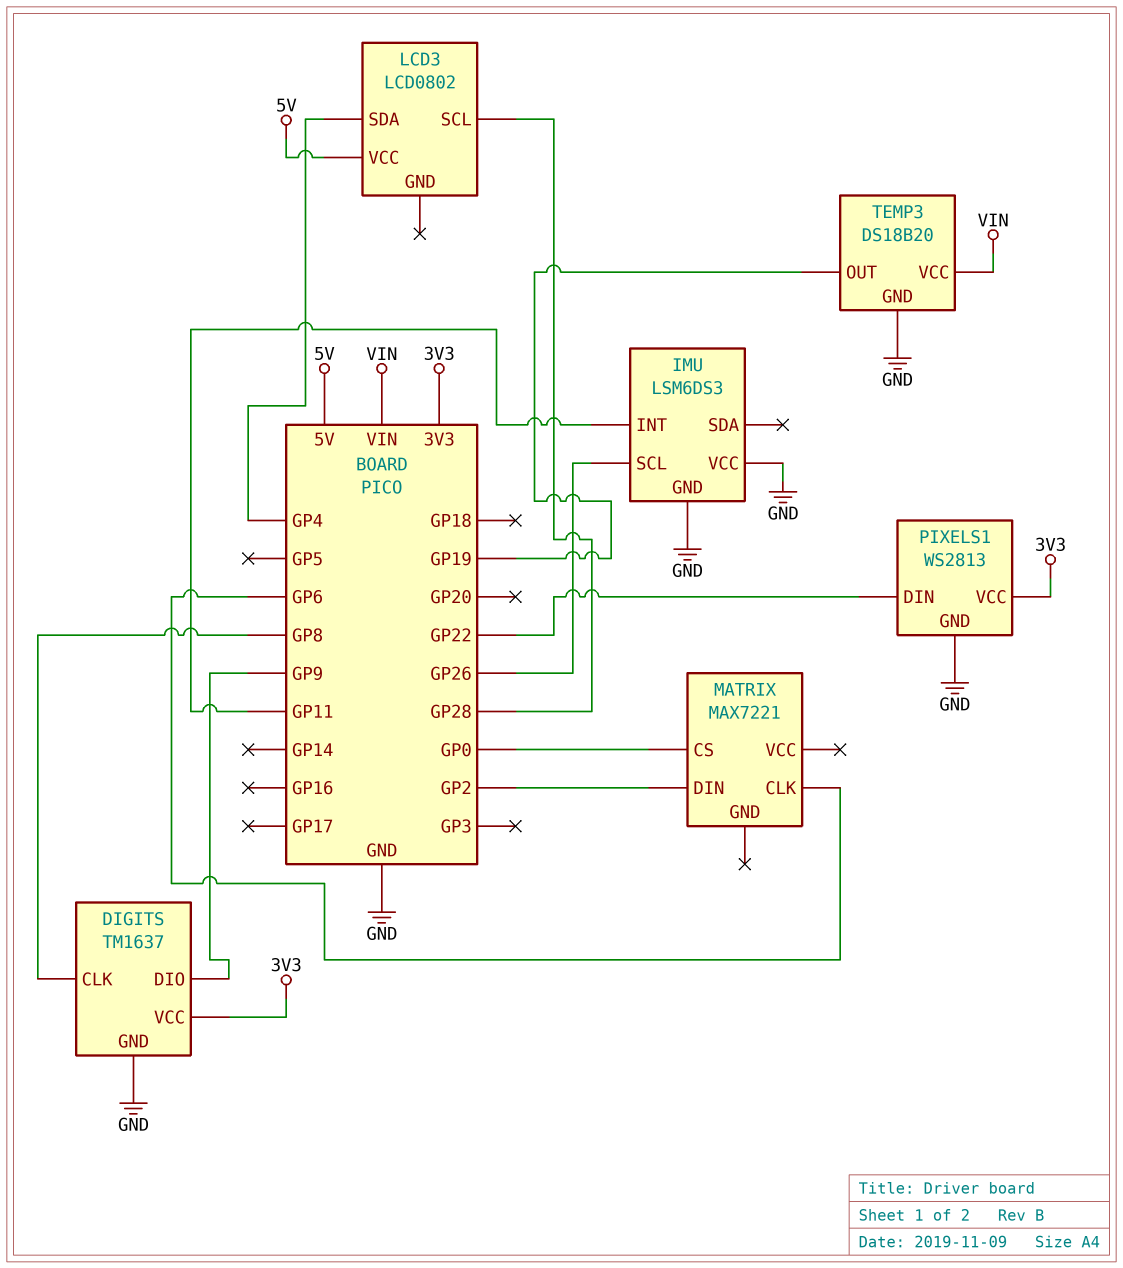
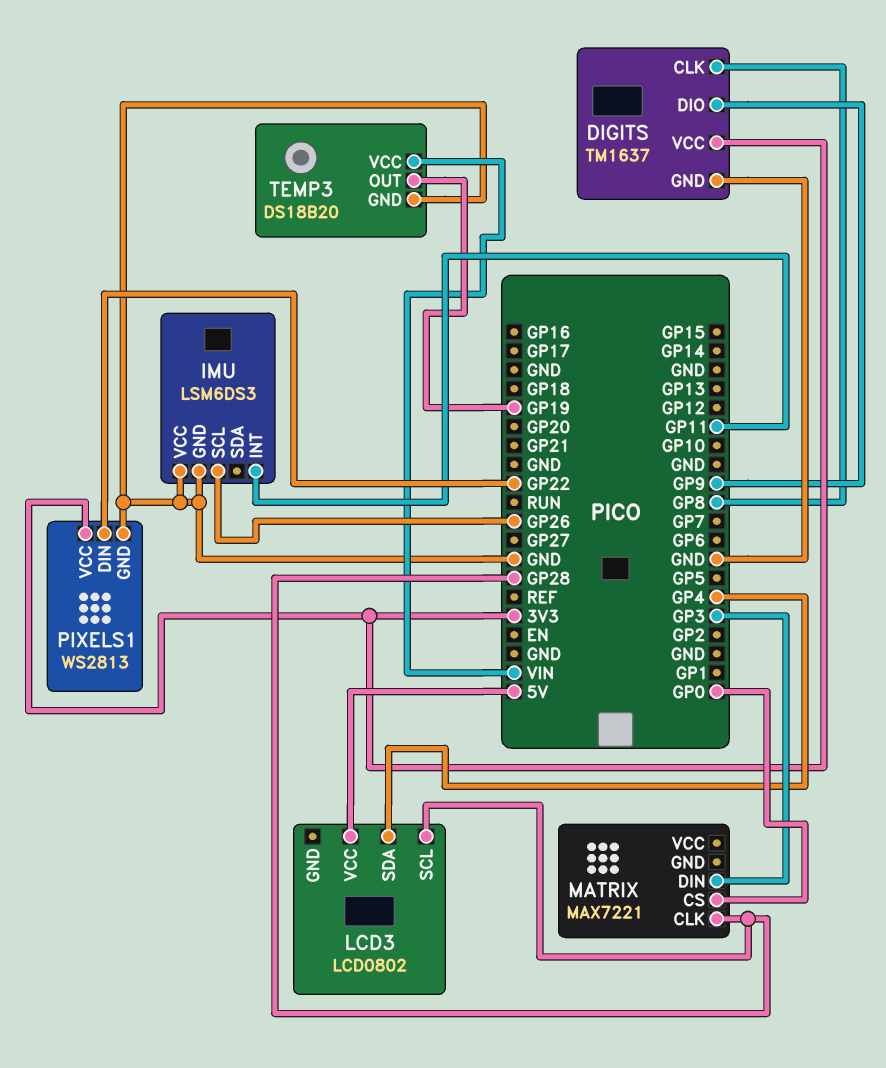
MATRIX pin CLK: GP6 -> GP28
MATRIX pin DIN: GP2 -> GP3

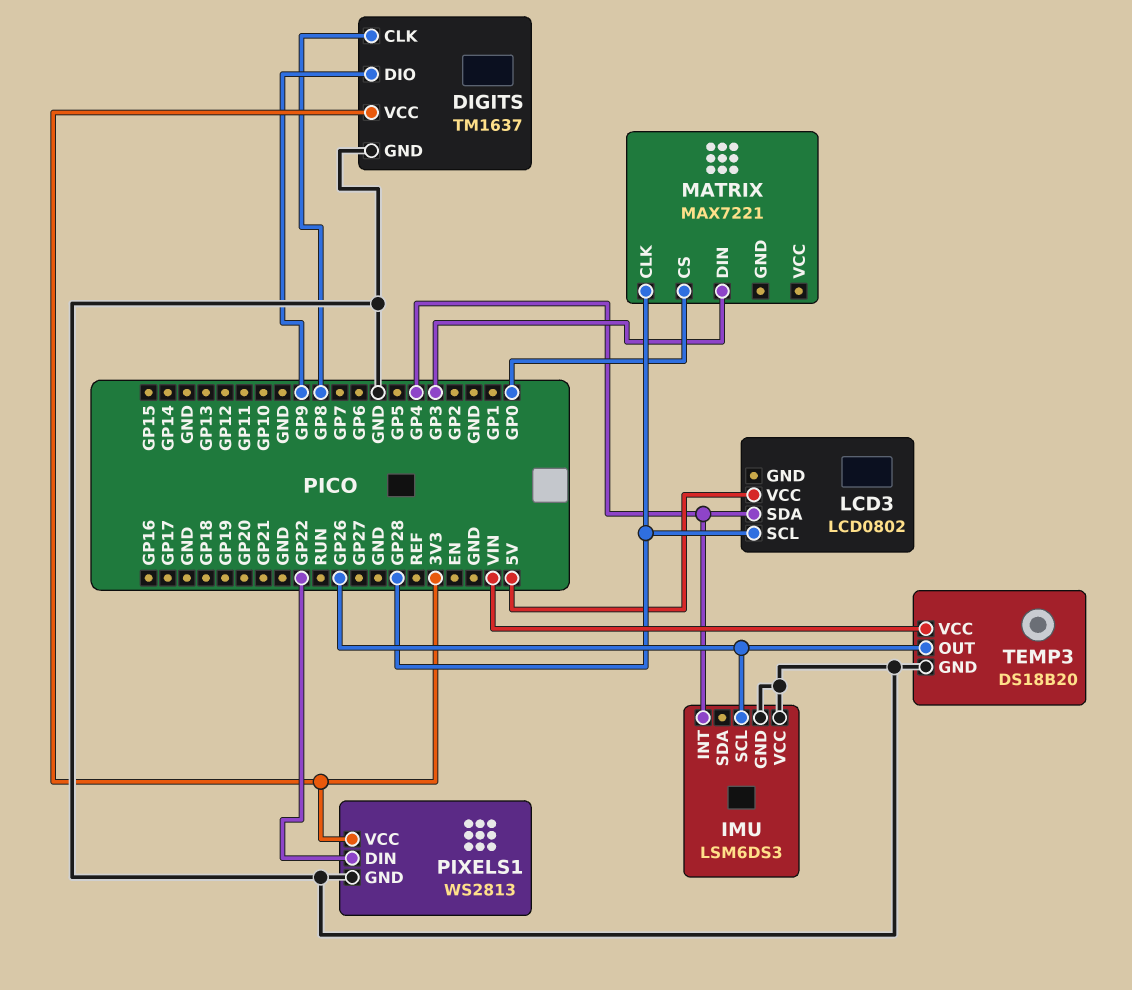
IMU pin INT: GP11 -> GP4
TEMP3 pin OUT: GP19 -> GP26

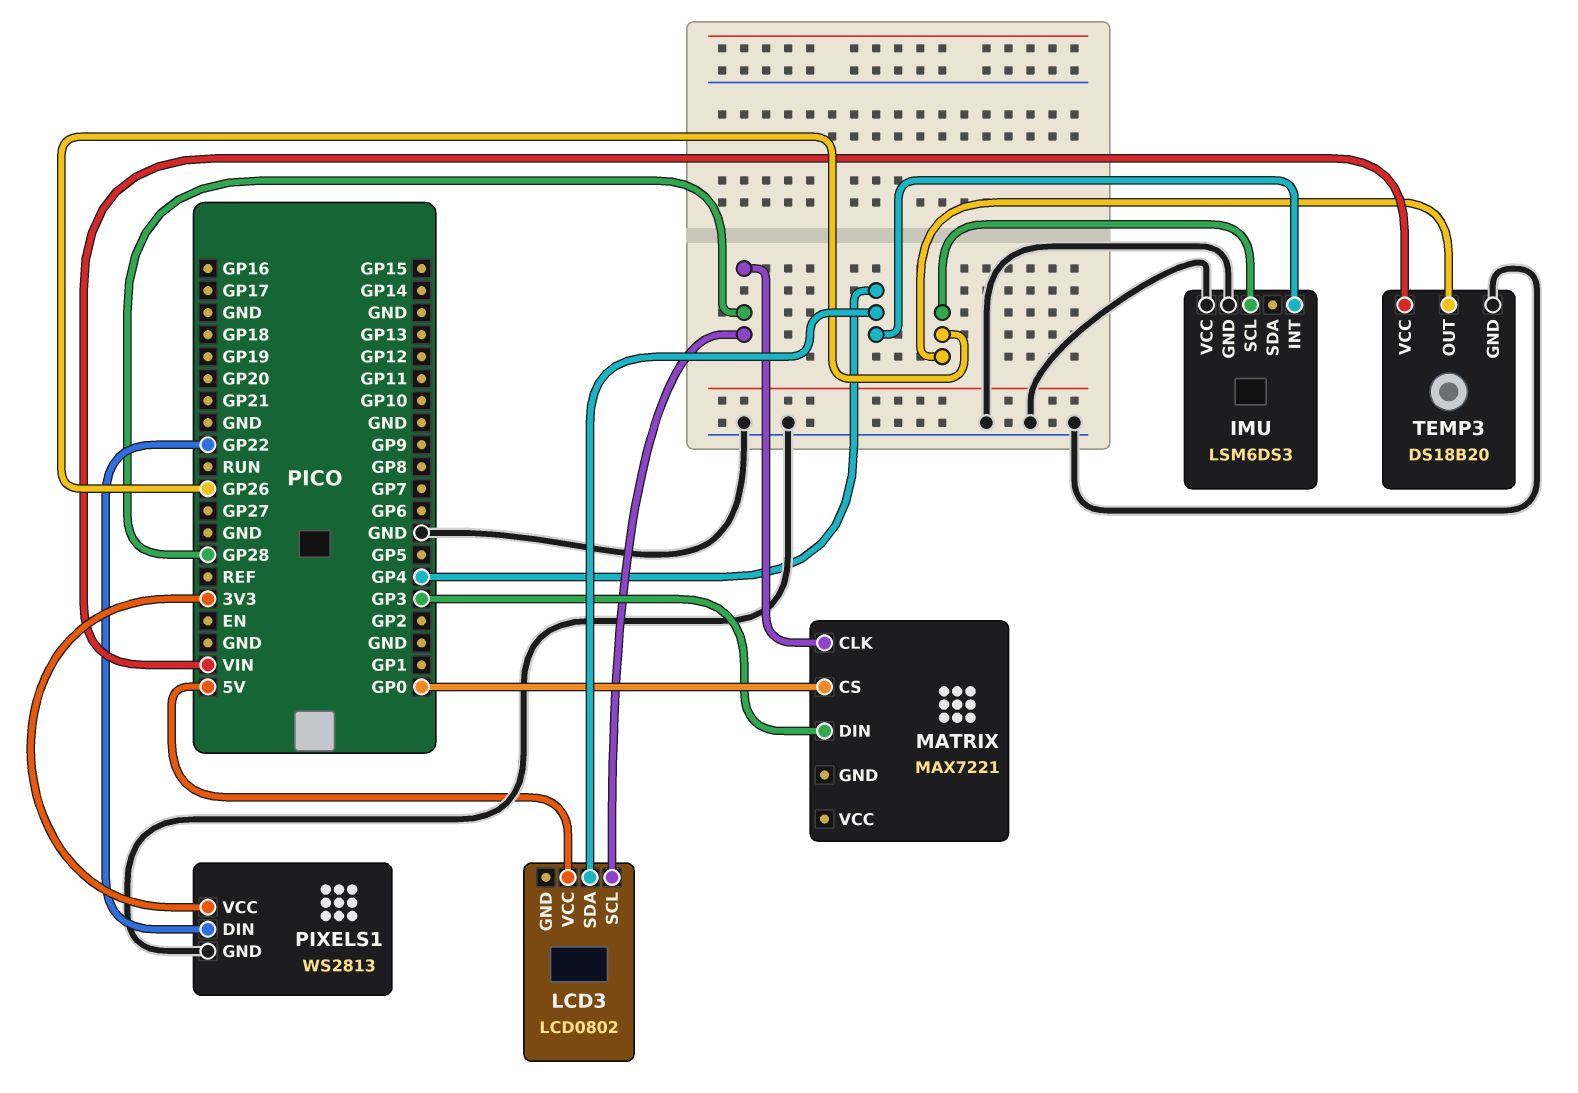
DIGITS: TM1637 -> none
DIGITS pin CLK: GP8 -> none
DIGITS pin DIO: GP9 -> none
DIGITS pin GND: GND -> none
DIGITS pin VCC: 3V3 -> none

